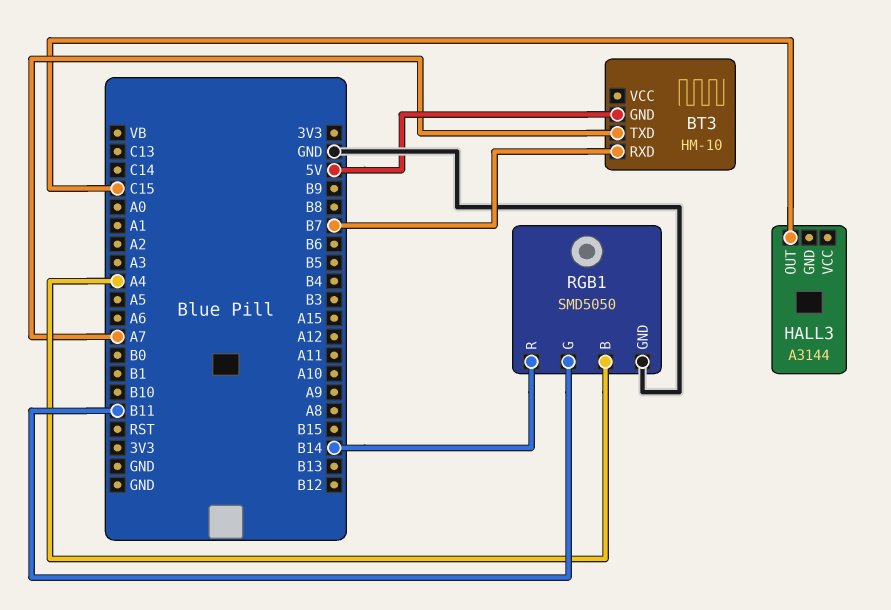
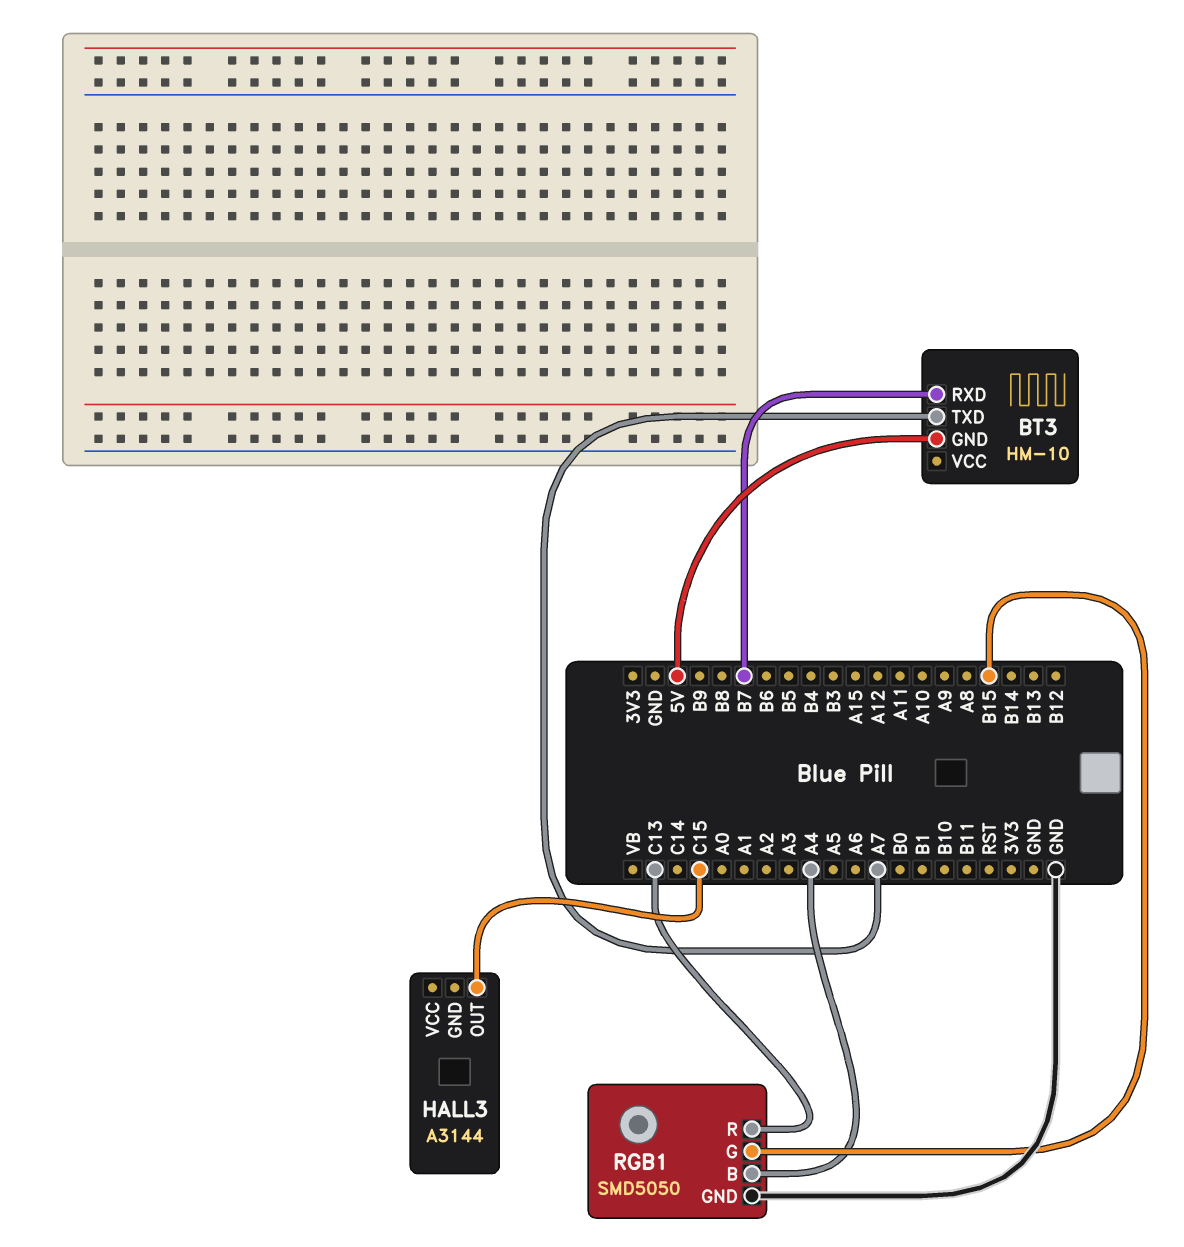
RGB1 pin G: B11 -> B15
RGB1 pin R: B14 -> C13

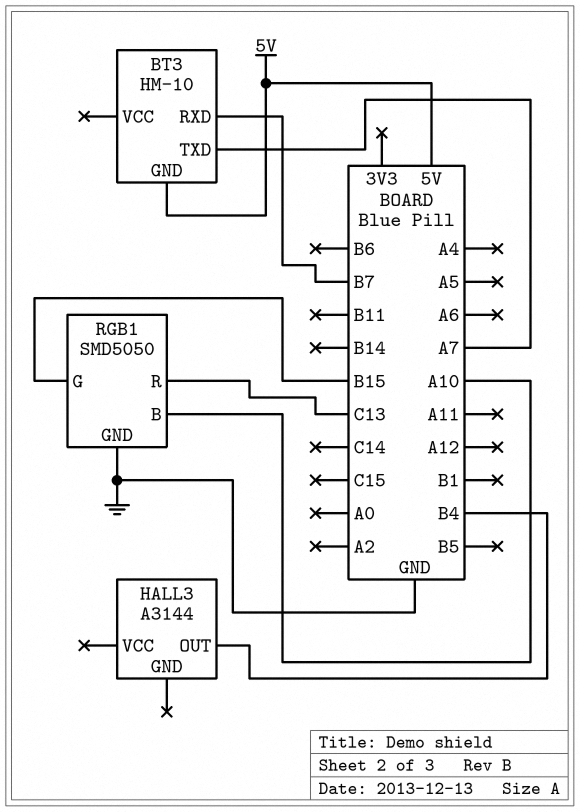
HALL3 pin OUT: C15 -> B4
RGB1 pin B: A4 -> A10

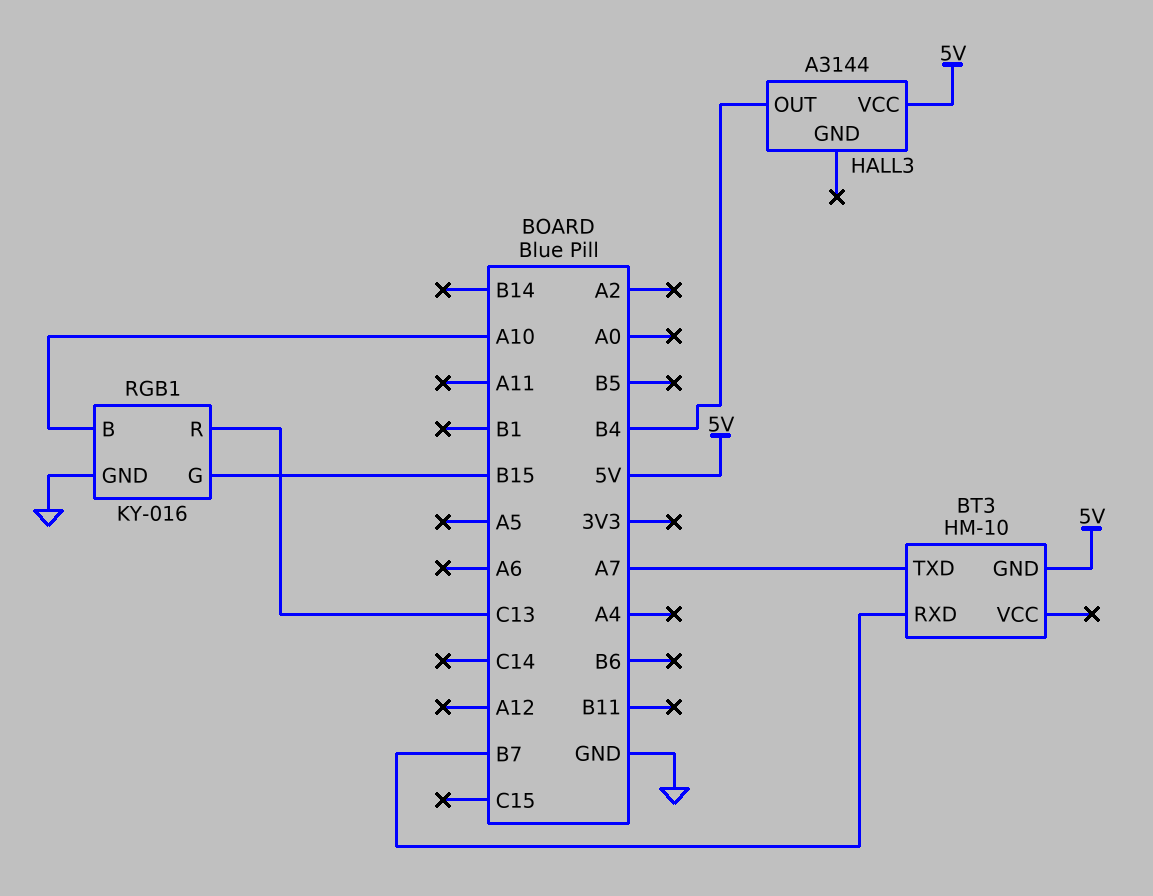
HALL3 pin VCC: none -> 5V
RGB1: SMD5050 -> KY-016

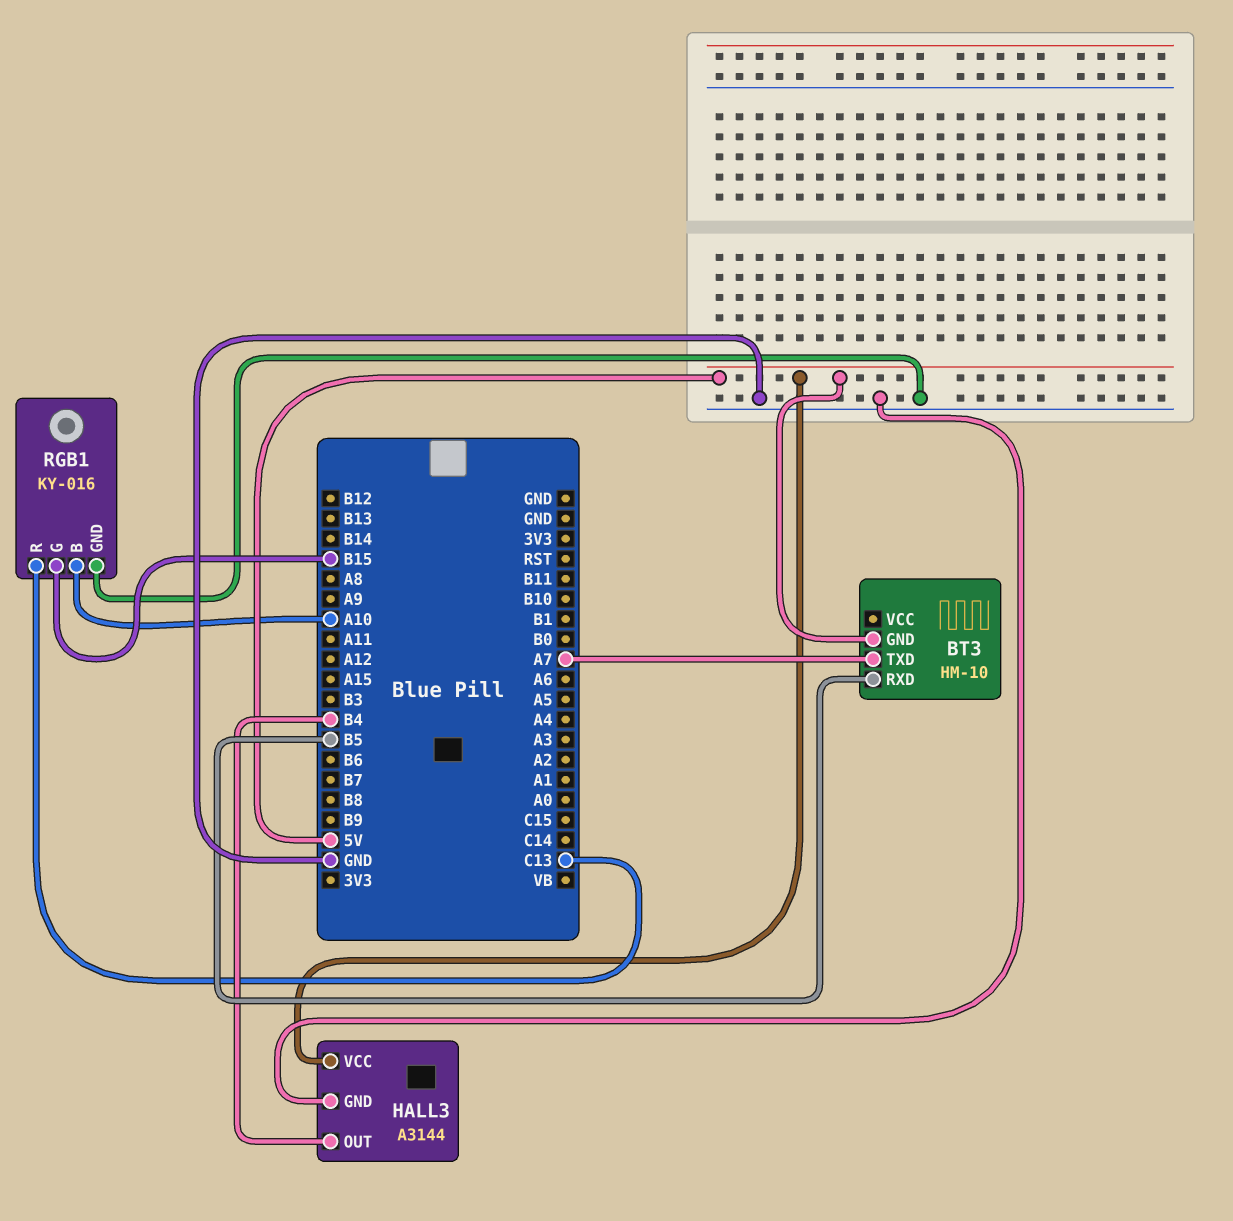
BT3 pin RXD: B7 -> B5
HALL3 pin GND: none -> GND

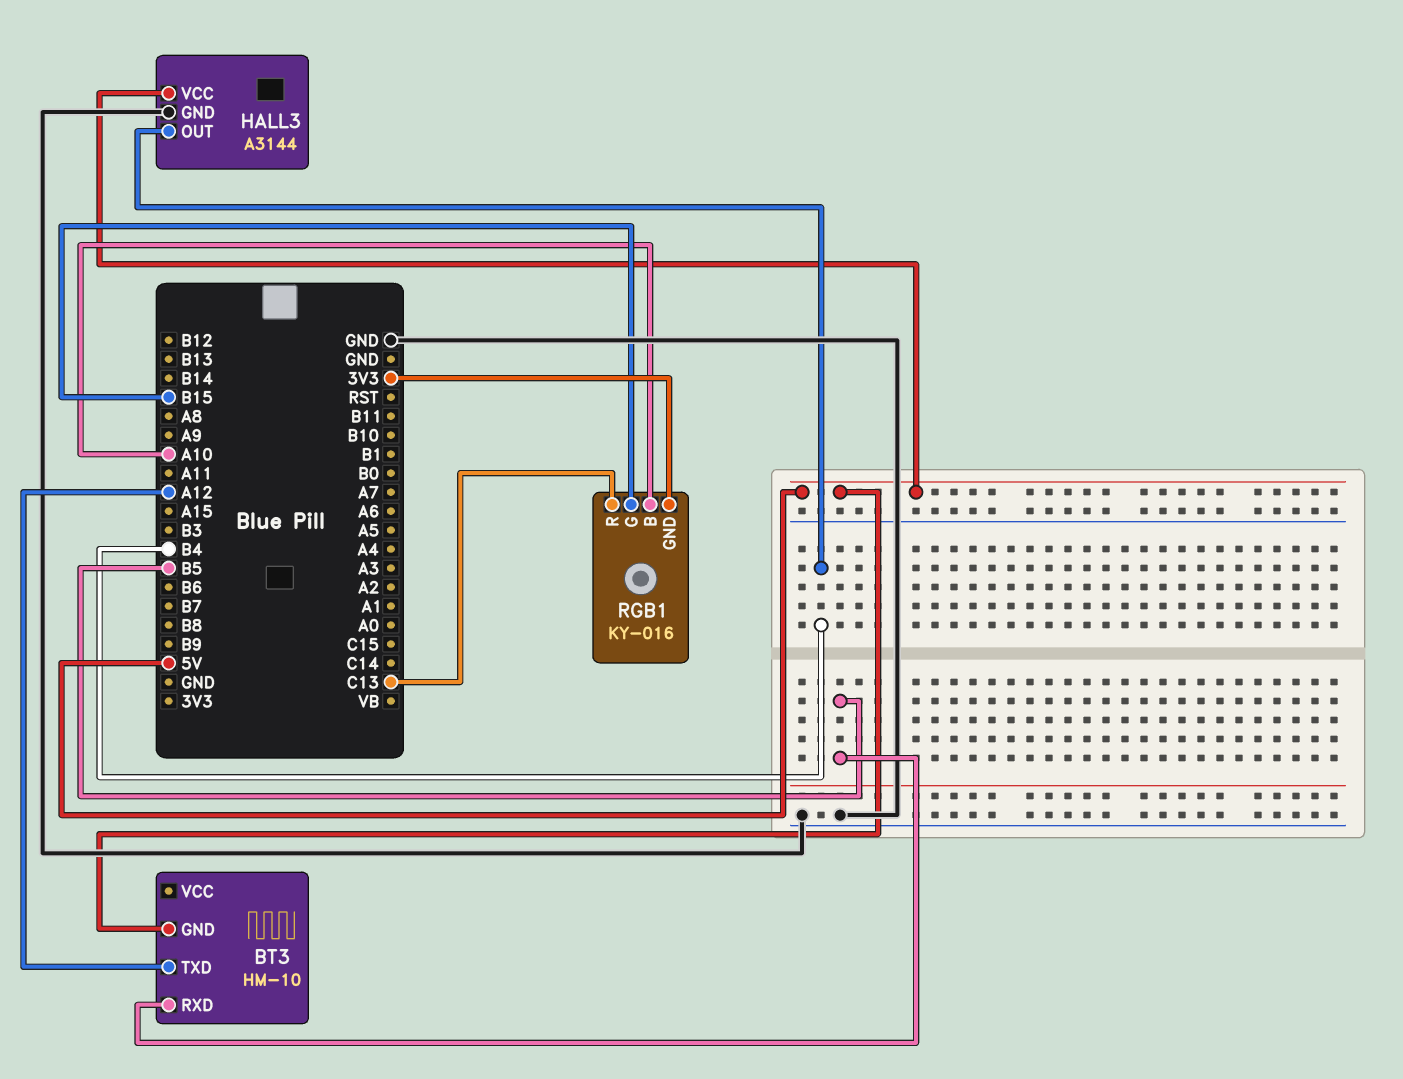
BT3 pin TXD: A7 -> A12
RGB1 pin GND: GND -> 3V3

